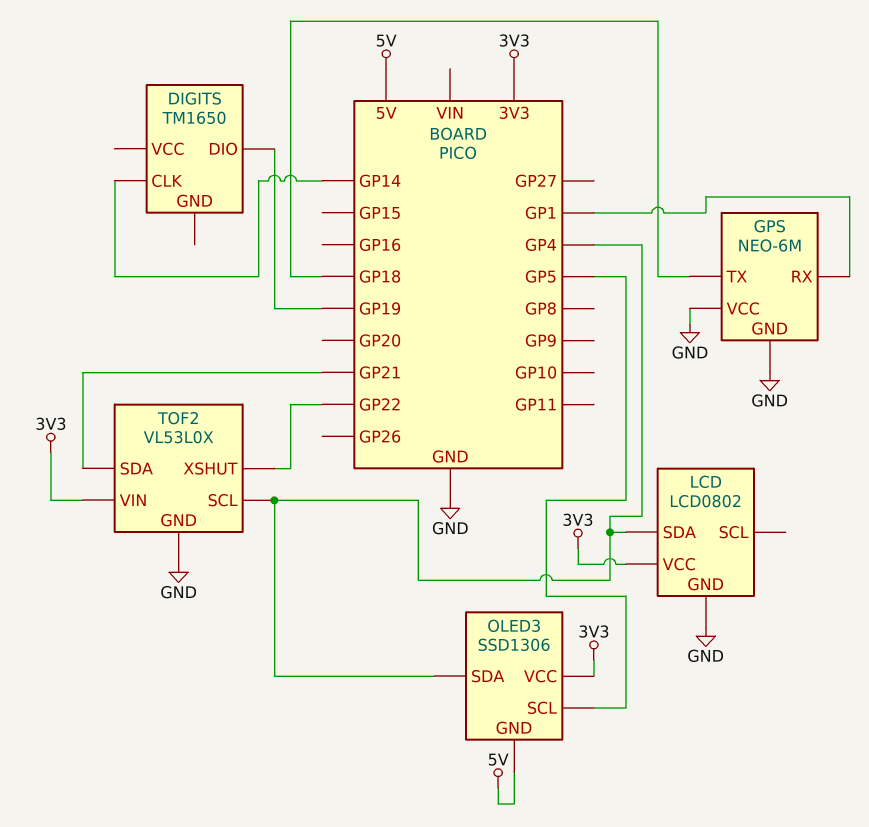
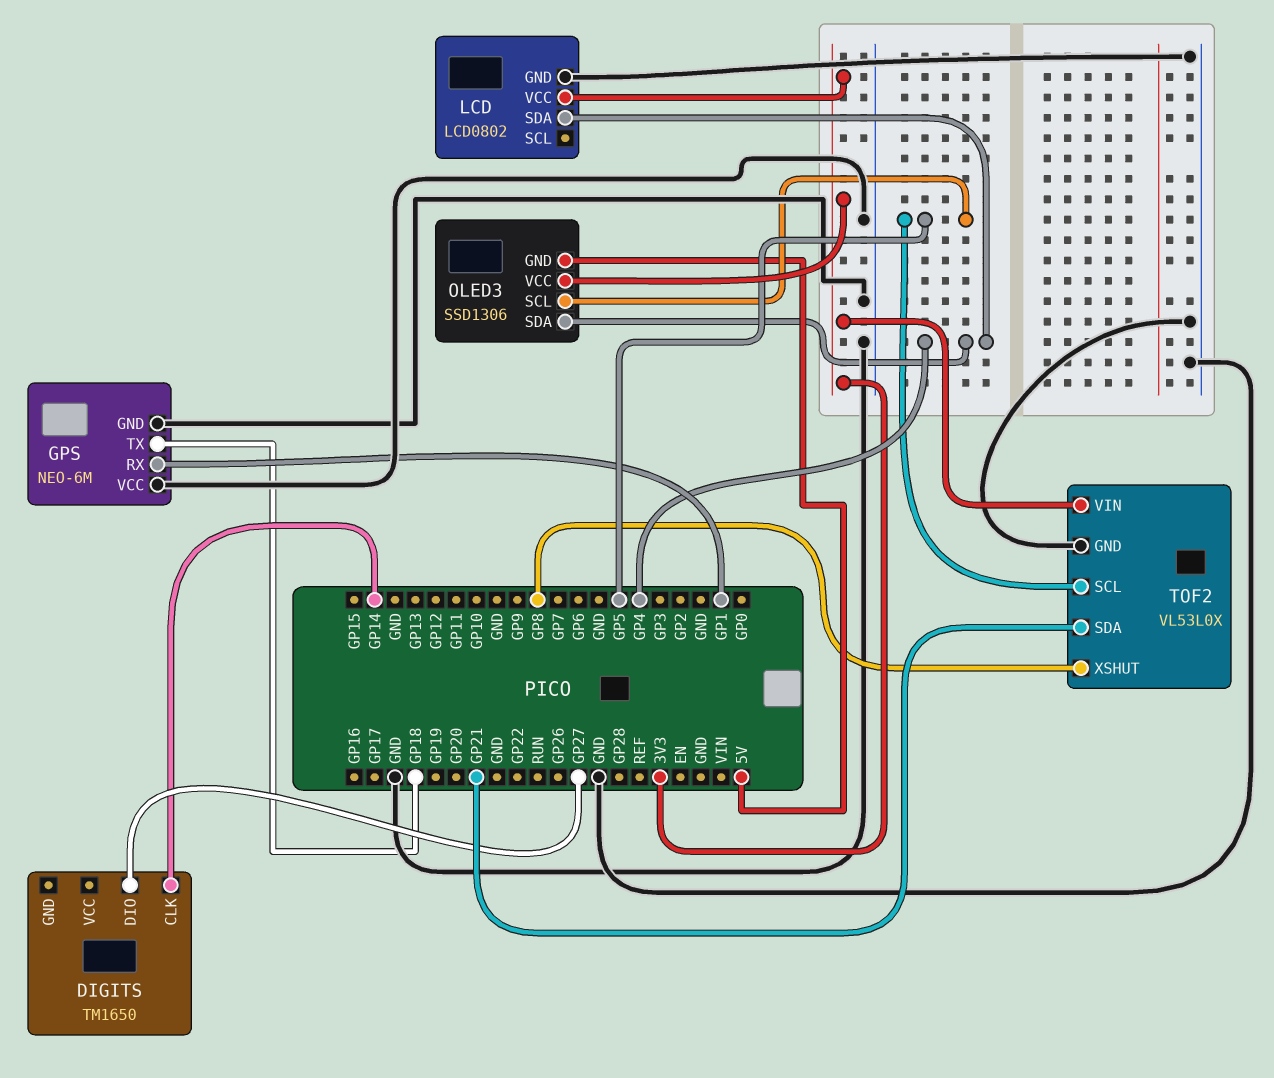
DIGITS pin DIO: GP19 -> GP27
TOF2 pin SCL: GP4 -> GP5
TOF2 pin XSHUT: GP22 -> GP8

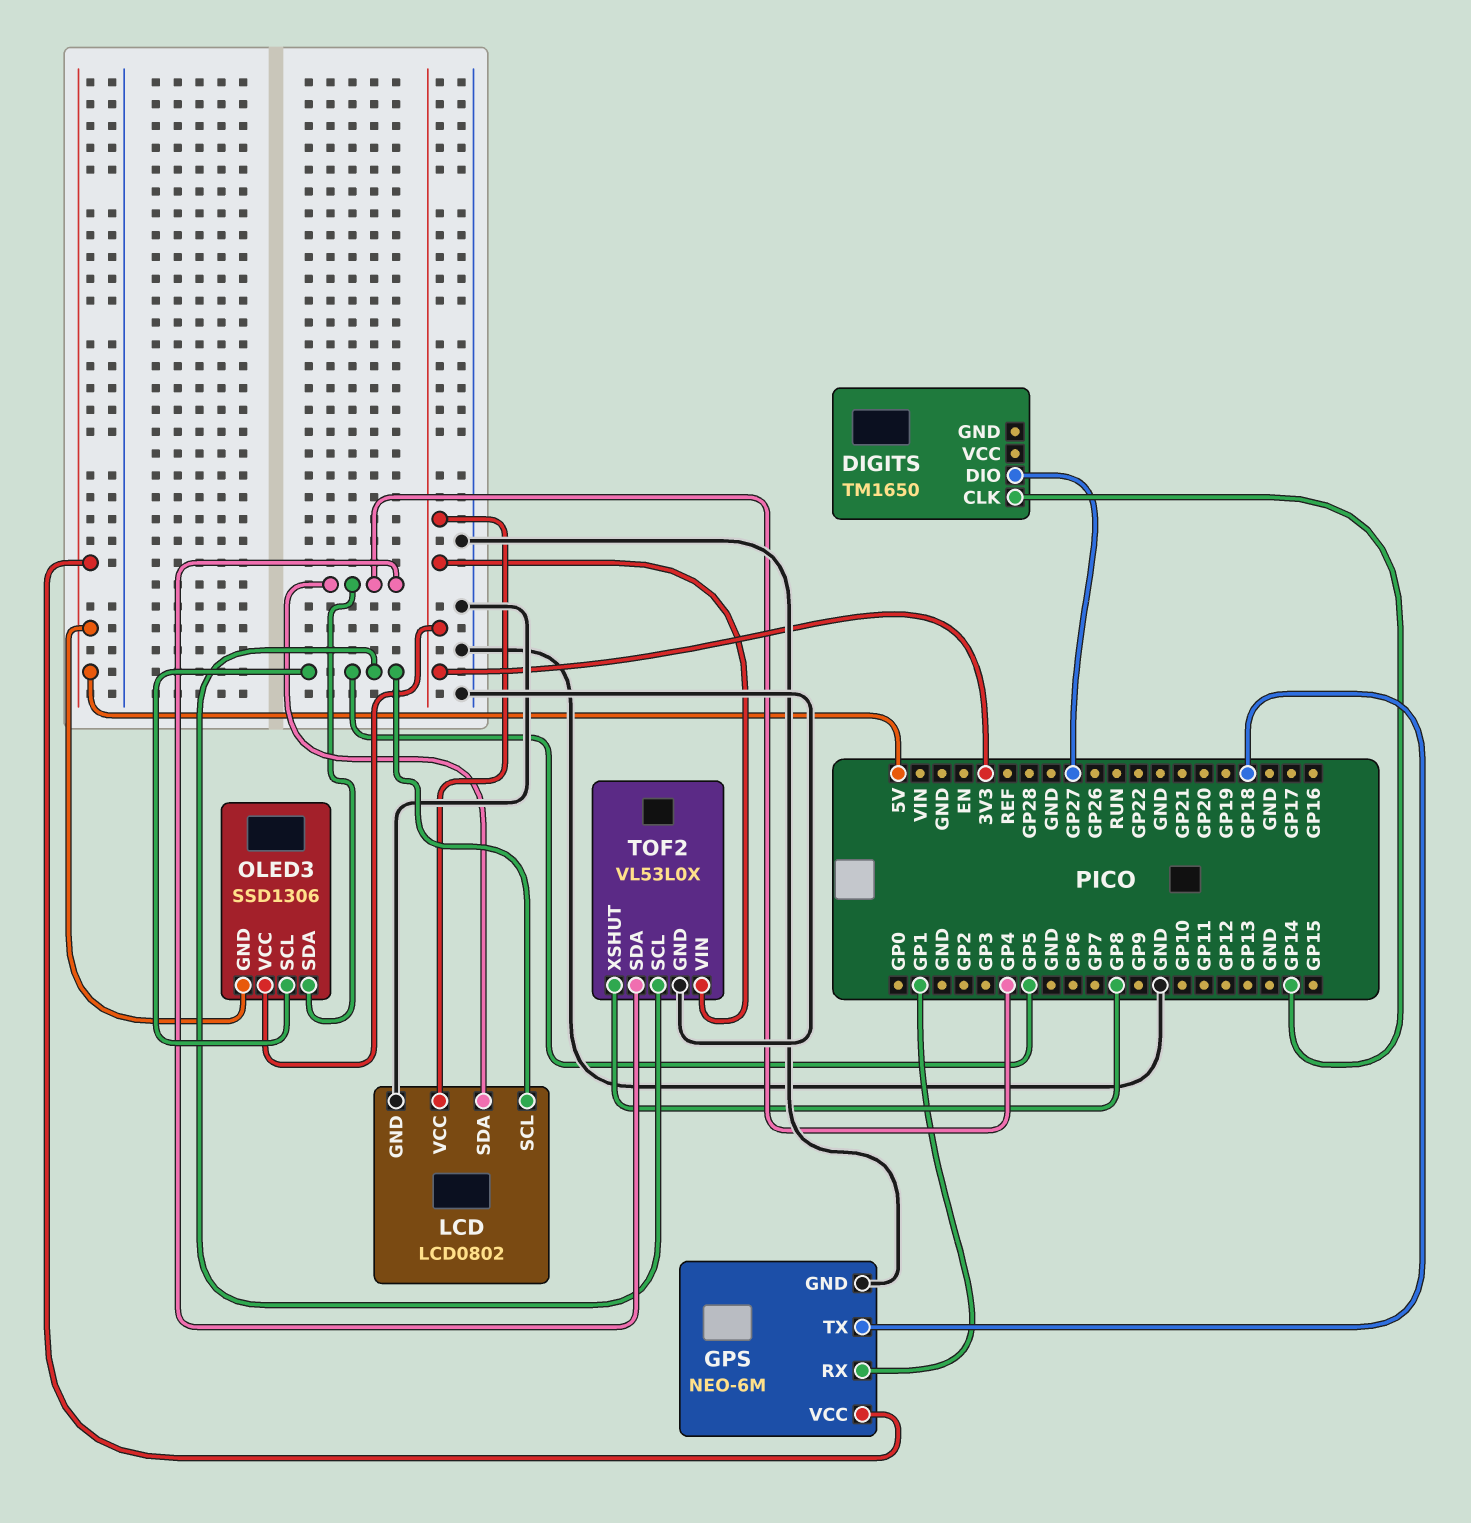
GPS pin VCC: GND -> 5V
LCD pin SCL: none -> GP5
TOF2 pin SDA: GP21 -> GP4

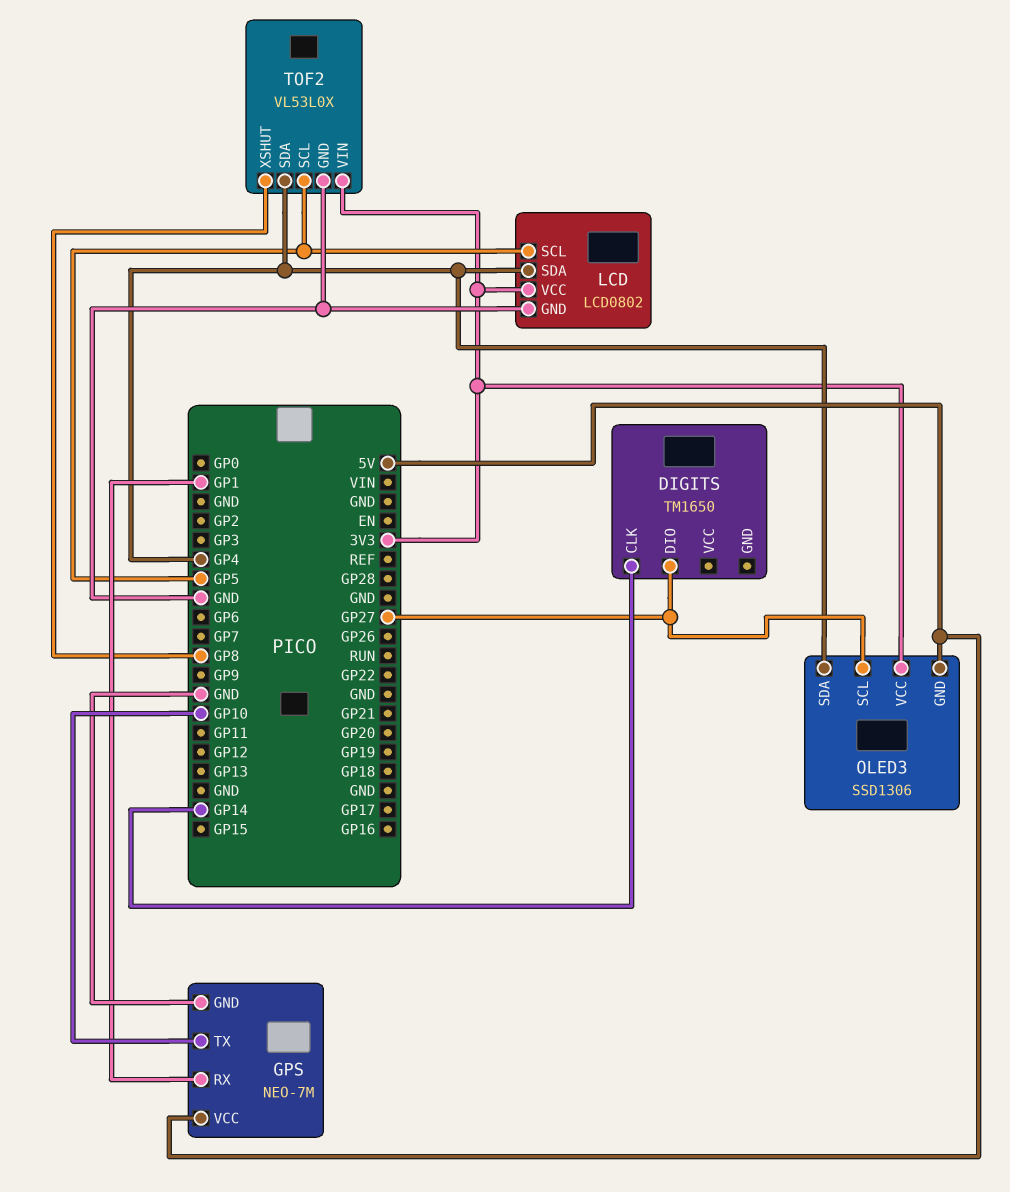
GPS: NEO-6M -> NEO-7M
GPS pin TX: GP18 -> GP10
OLED3 pin SCL: GP5 -> GP27

